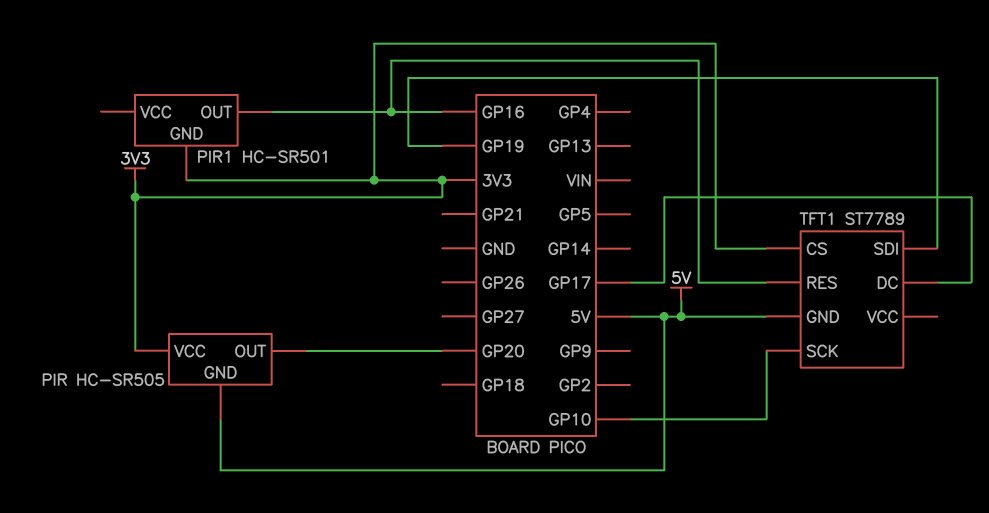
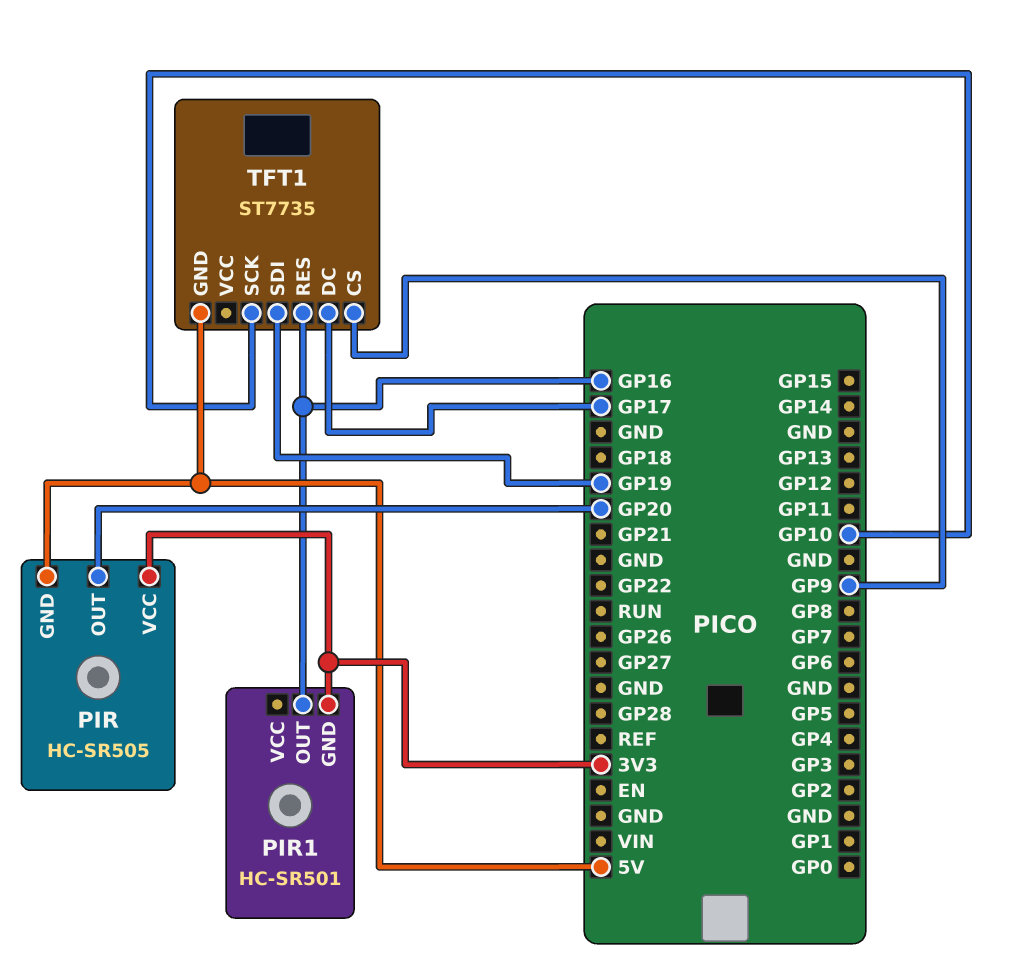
TFT1: ST7789 -> ST7735
TFT1 pin CS: 3V3 -> GP9

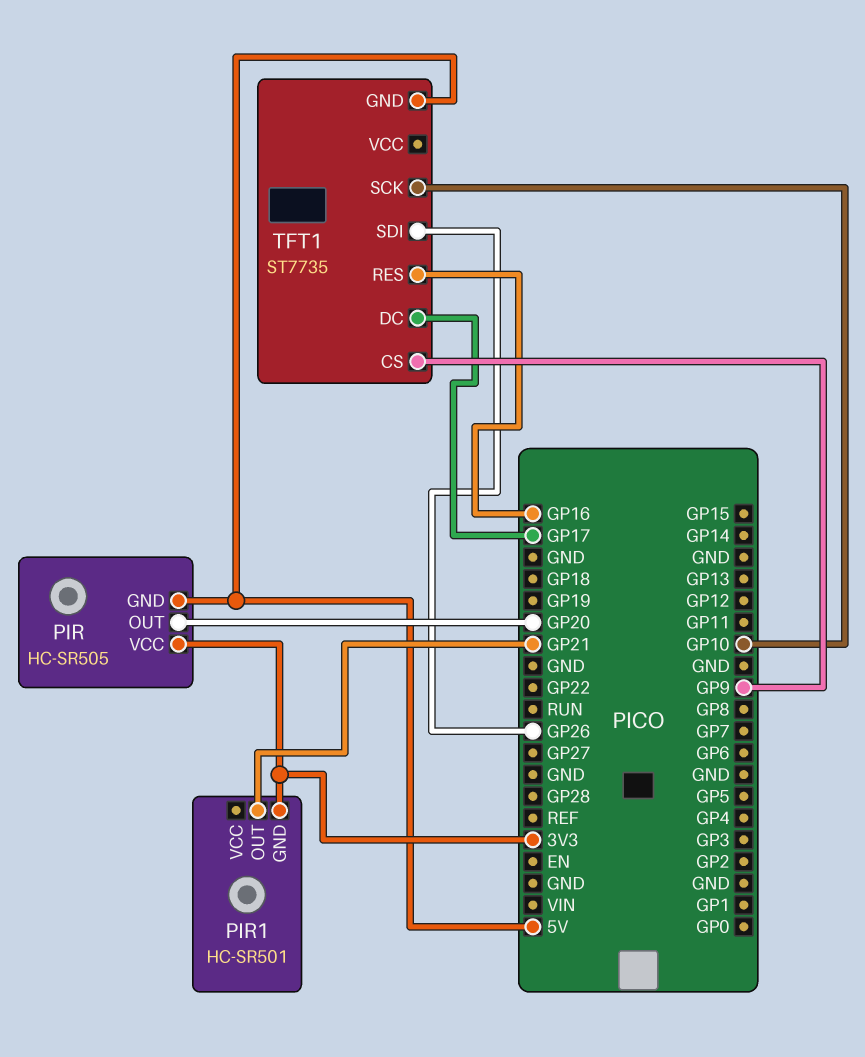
PIR1 pin OUT: GP16 -> GP21
TFT1 pin SDI: GP19 -> GP26

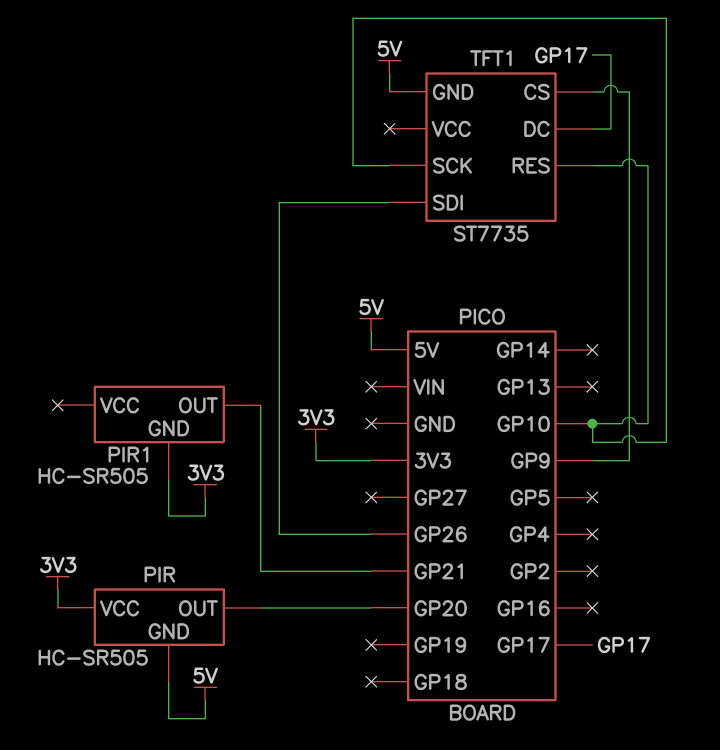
PIR1: HC-SR501 -> HC-SR505
TFT1 pin RES: GP16 -> GP10

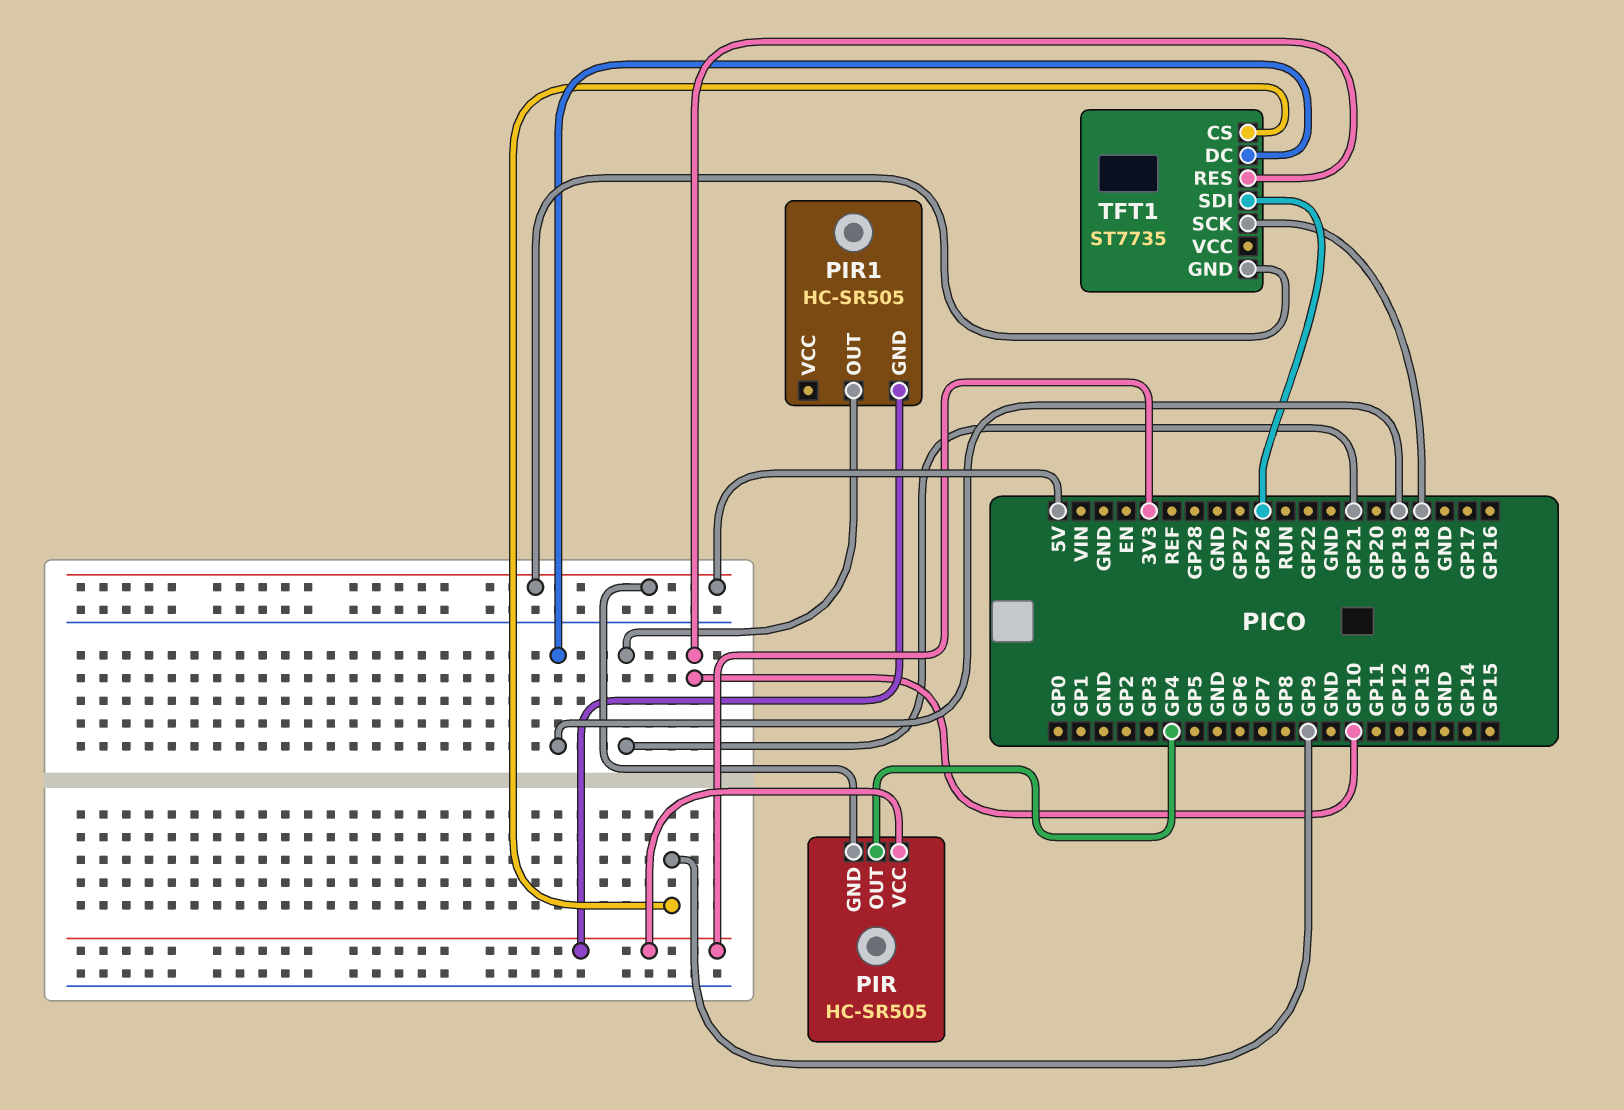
PIR pin OUT: GP20 -> GP4
TFT1 pin DC: GP17 -> GP19
TFT1 pin SCK: GP10 -> GP18

